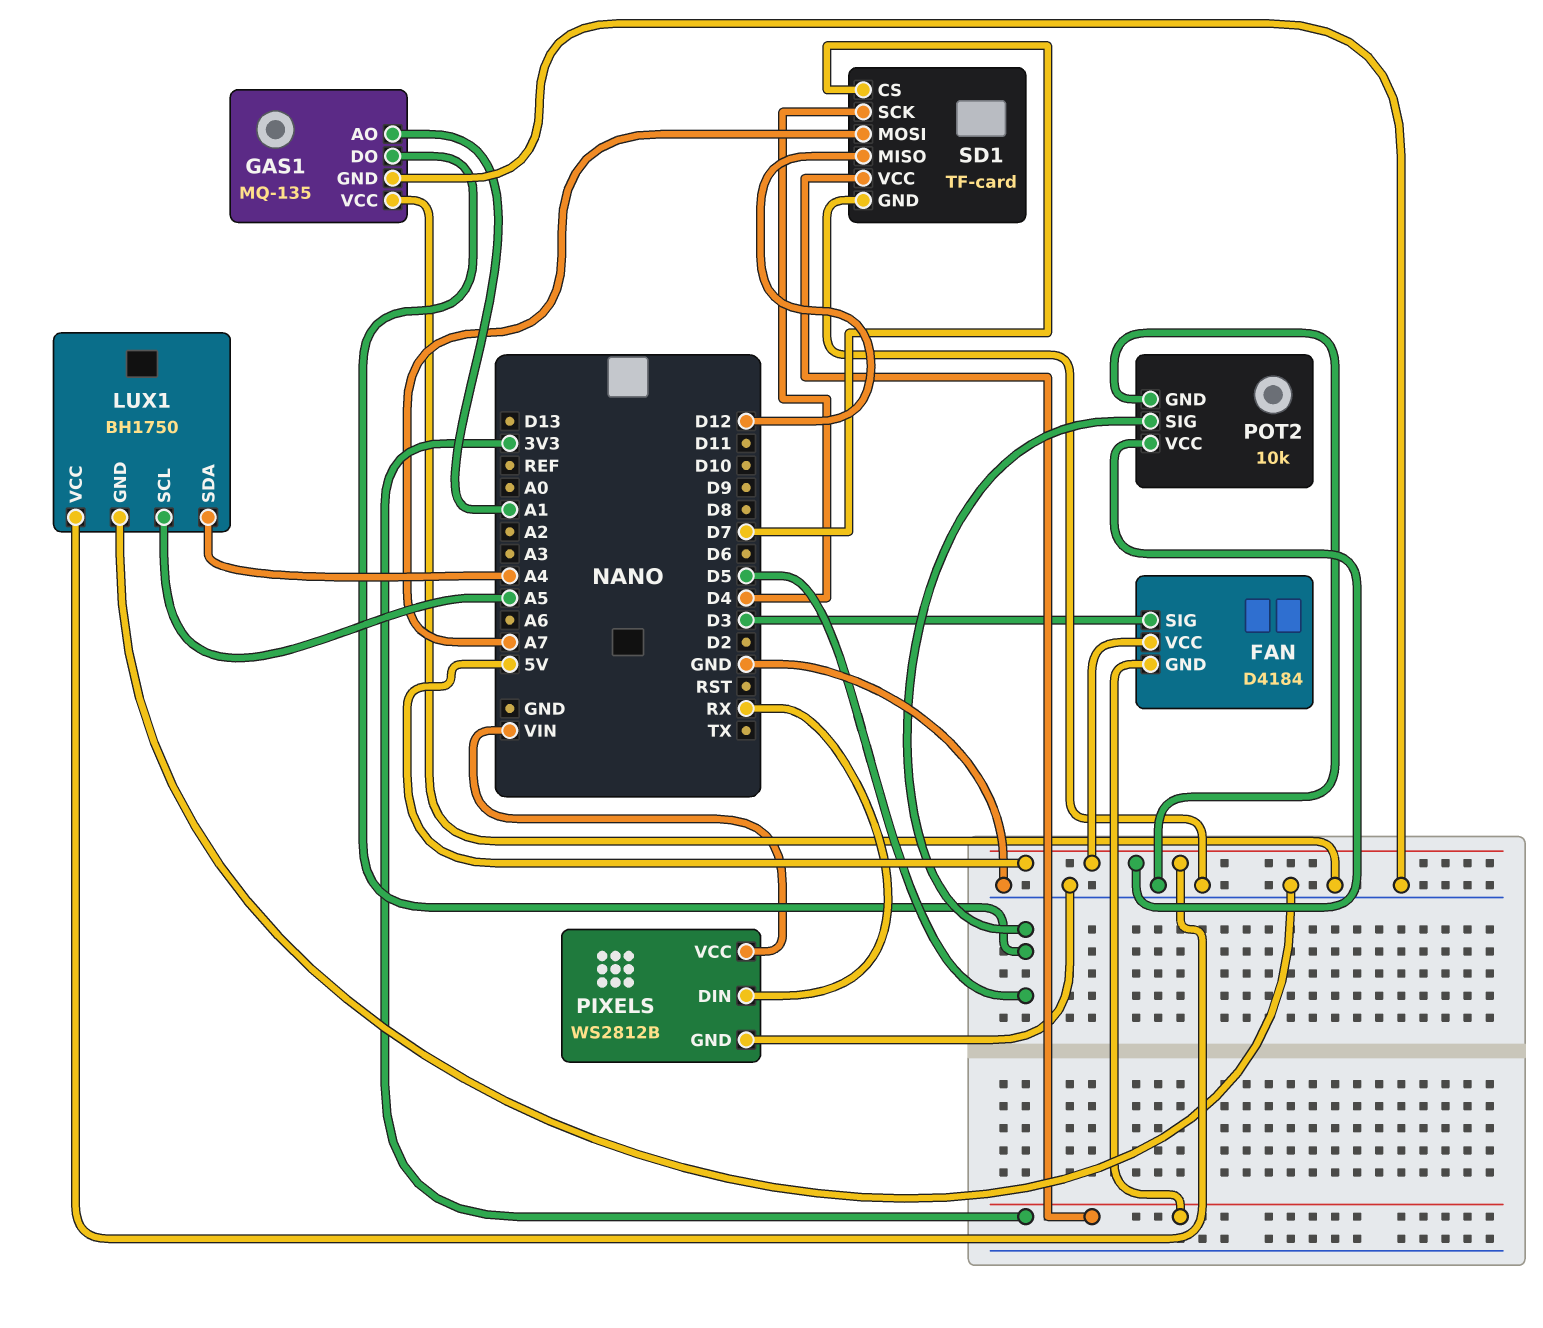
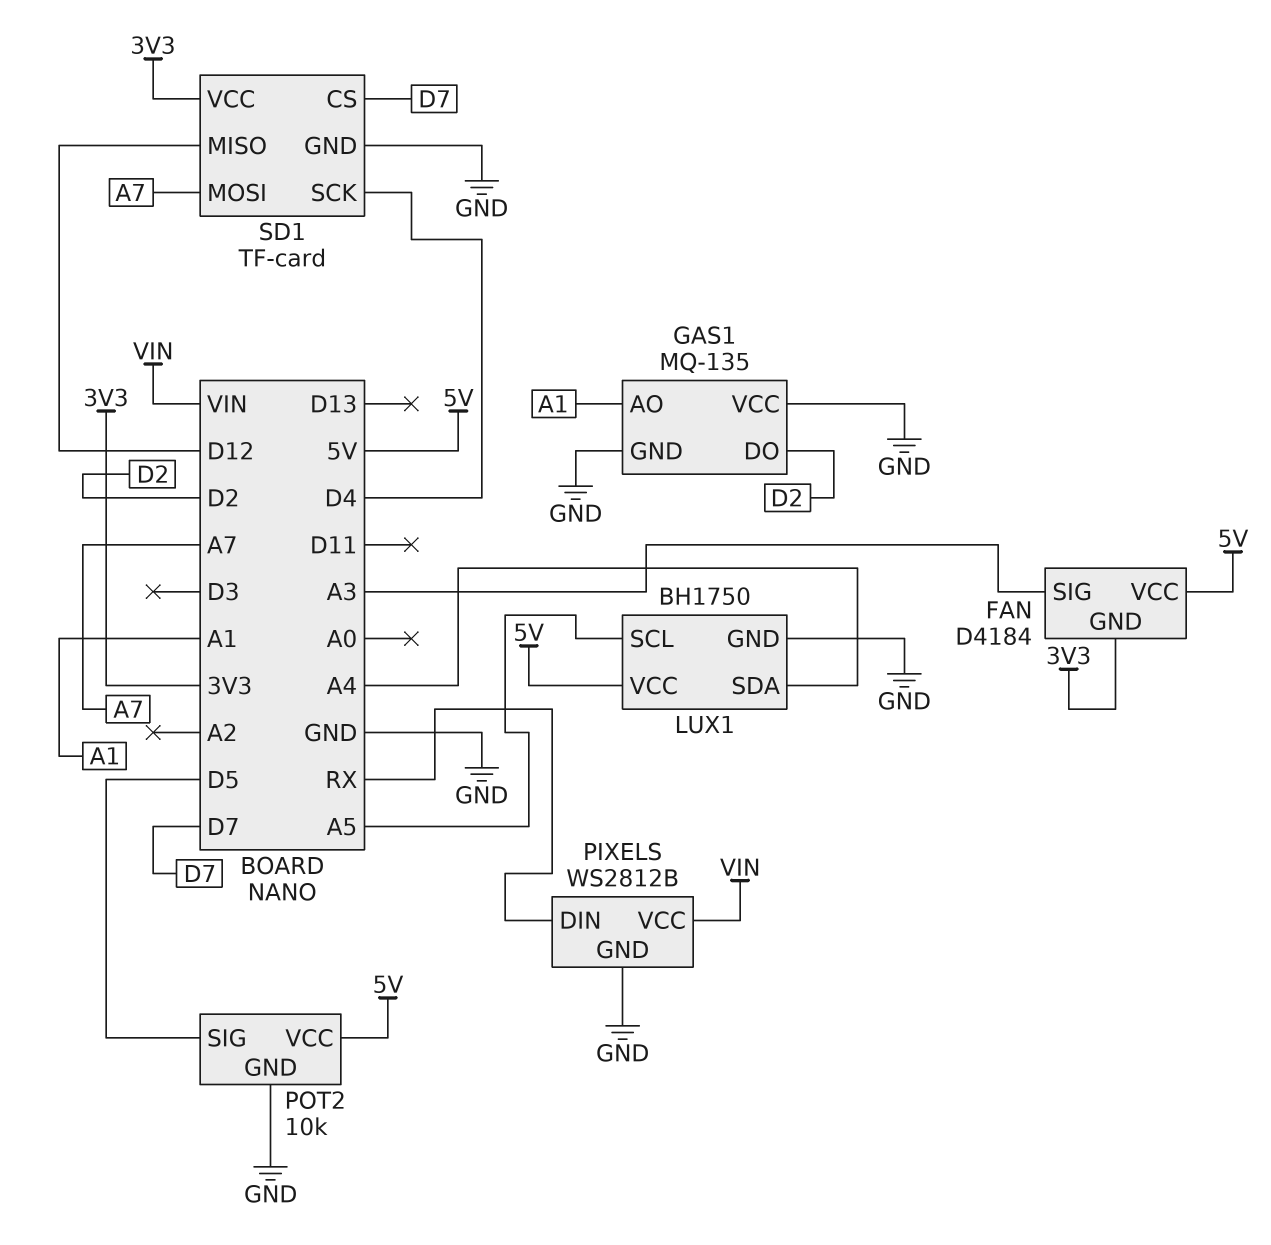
FAN pin SIG: D3 -> A3
GAS1 pin DO: D5 -> D2

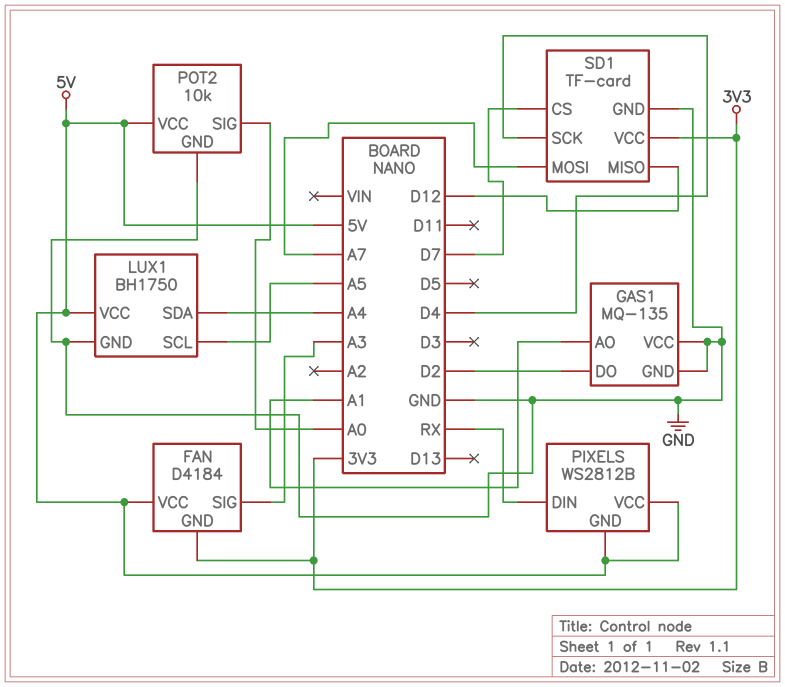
PIXELS pin GND: GND -> 5V
PIXELS pin VCC: VIN -> 5V
POT2 pin SIG: D5 -> A0

